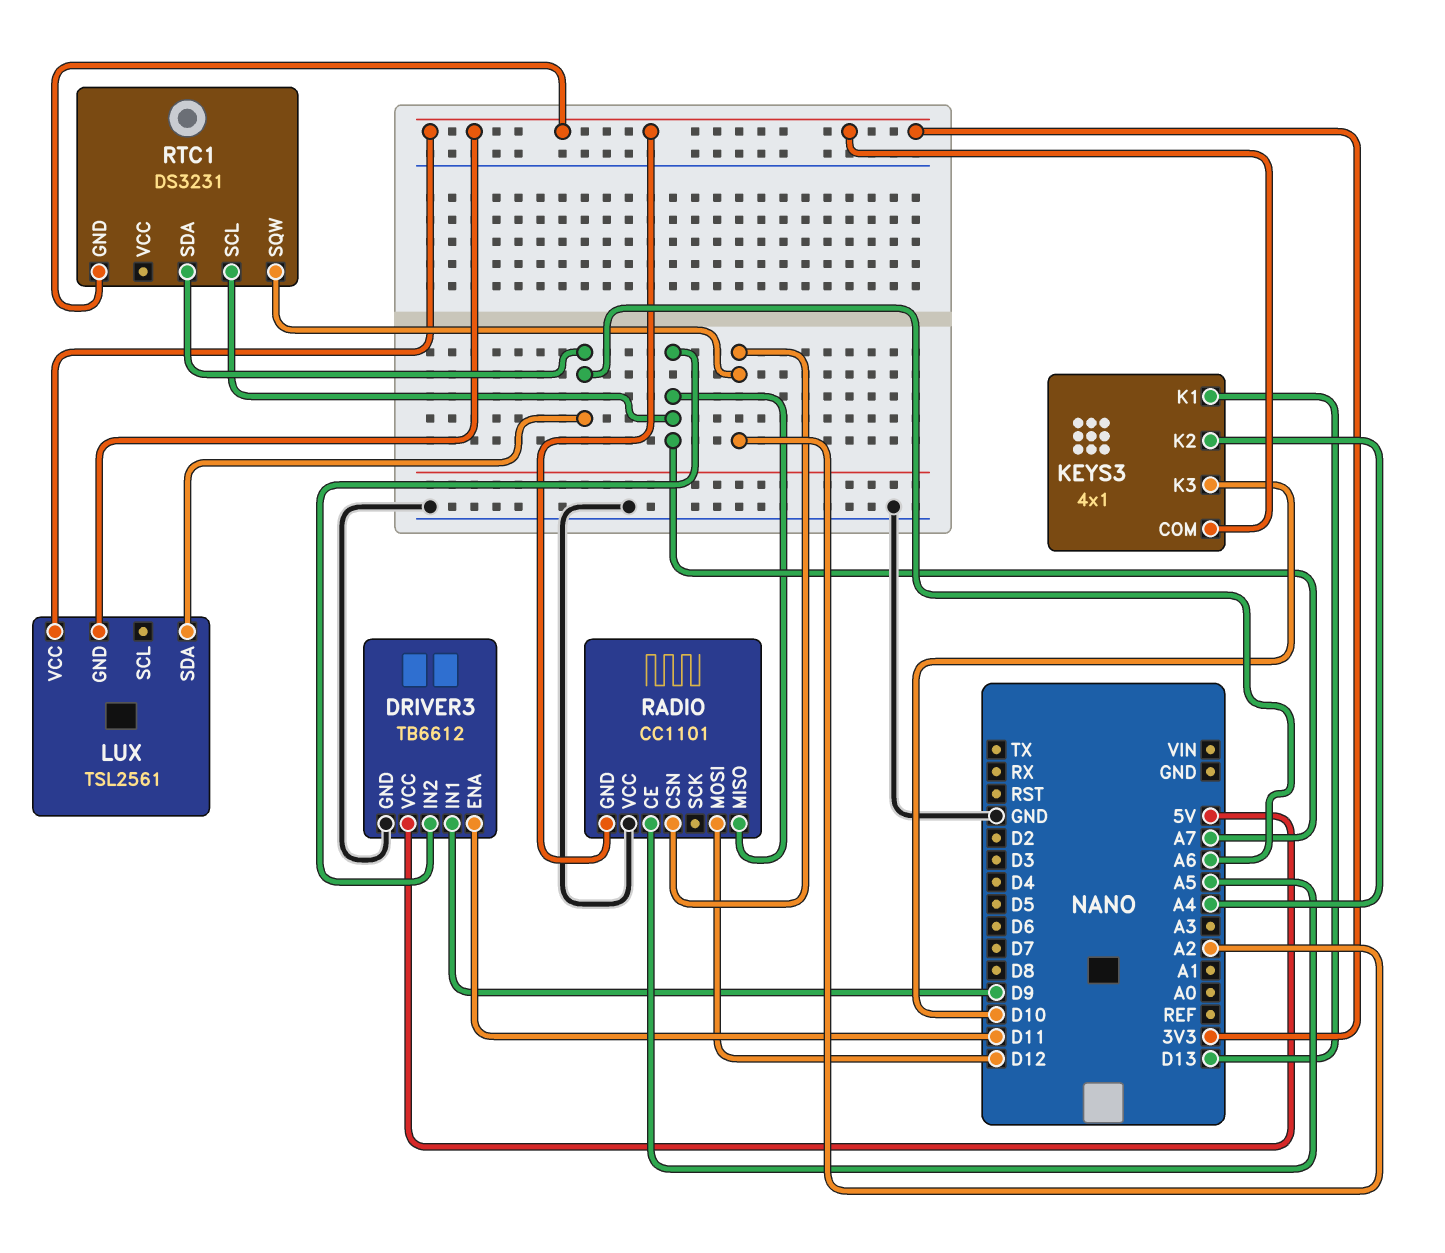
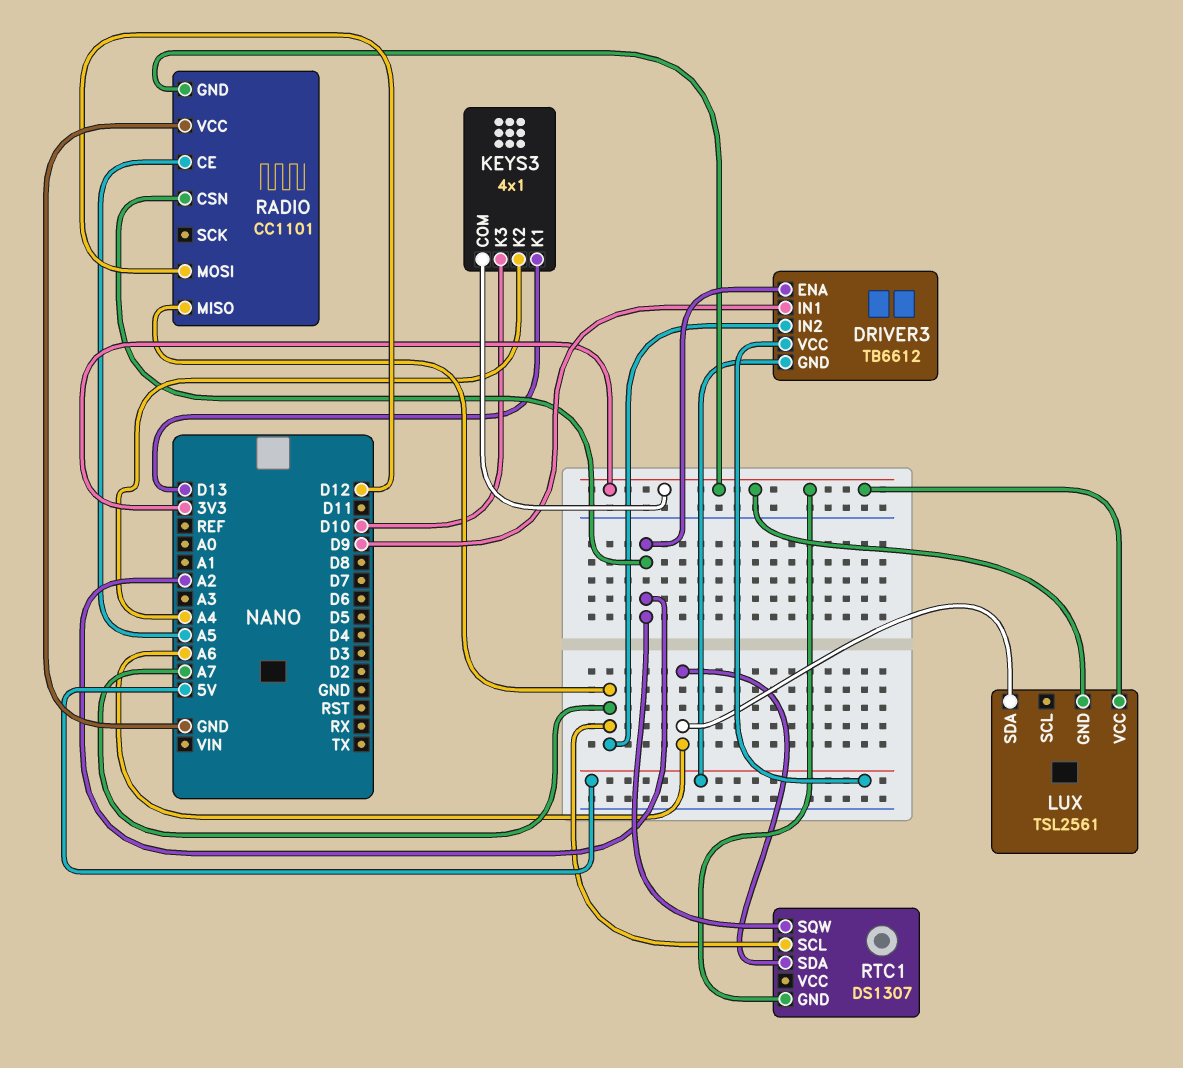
DRIVER3 pin ENA: D11 -> A2
DRIVER3 pin GND: GND -> 5V
RTC1: DS3231 -> DS1307

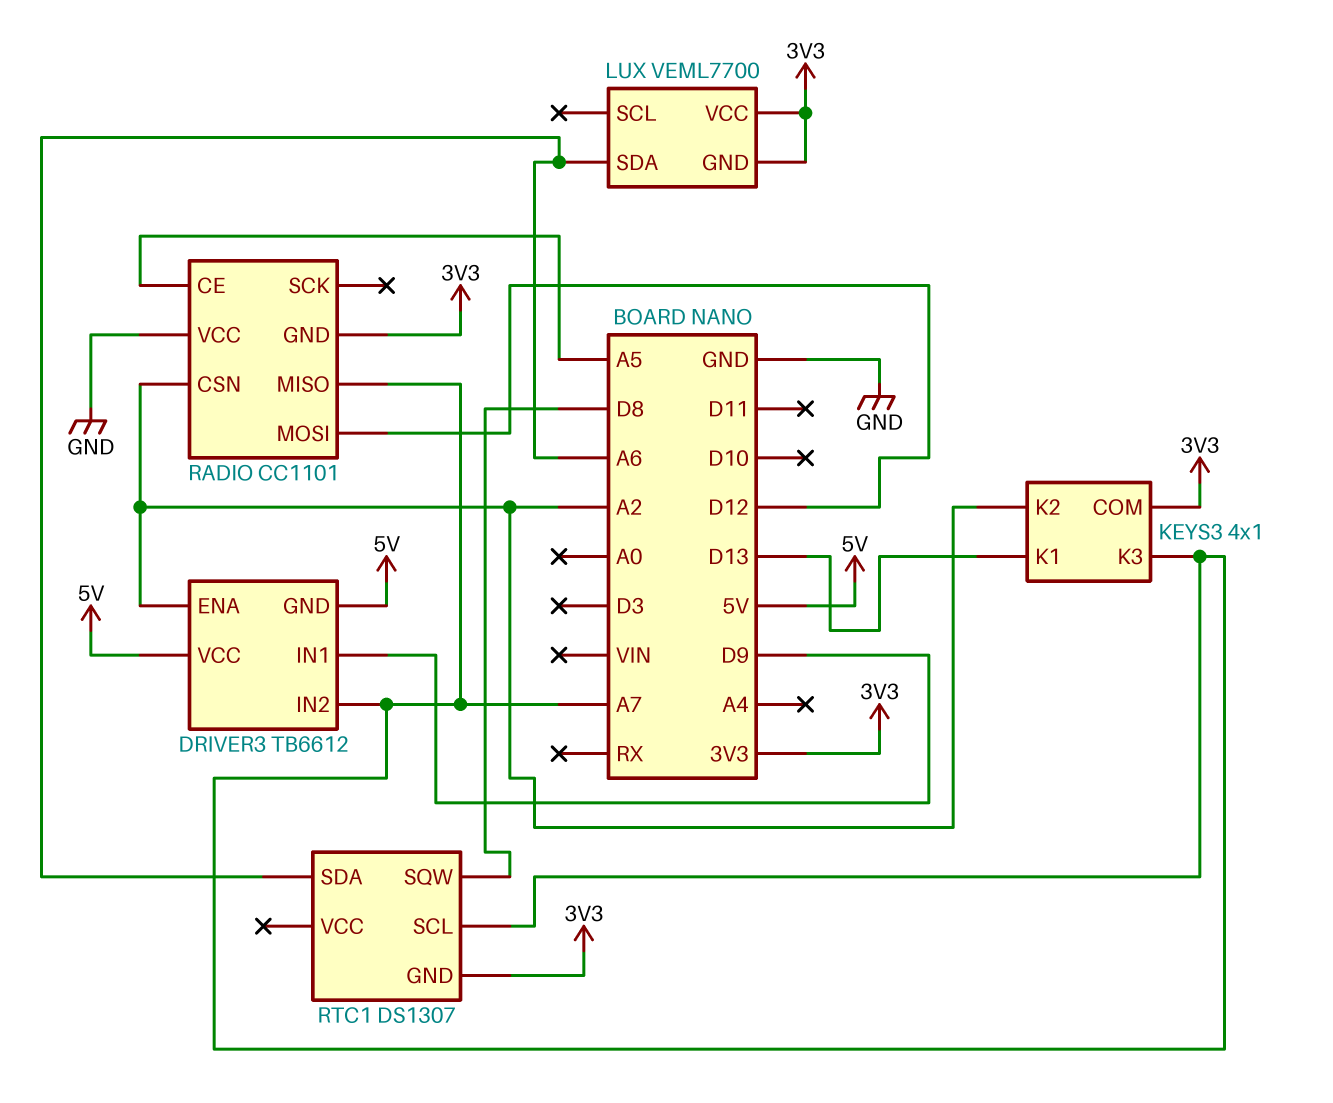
KEYS3 pin K2: A4 -> A2
KEYS3 pin K3: D10 -> A7
LUX: TSL2561 -> VEML7700
RTC1 pin SQW: A2 -> D8

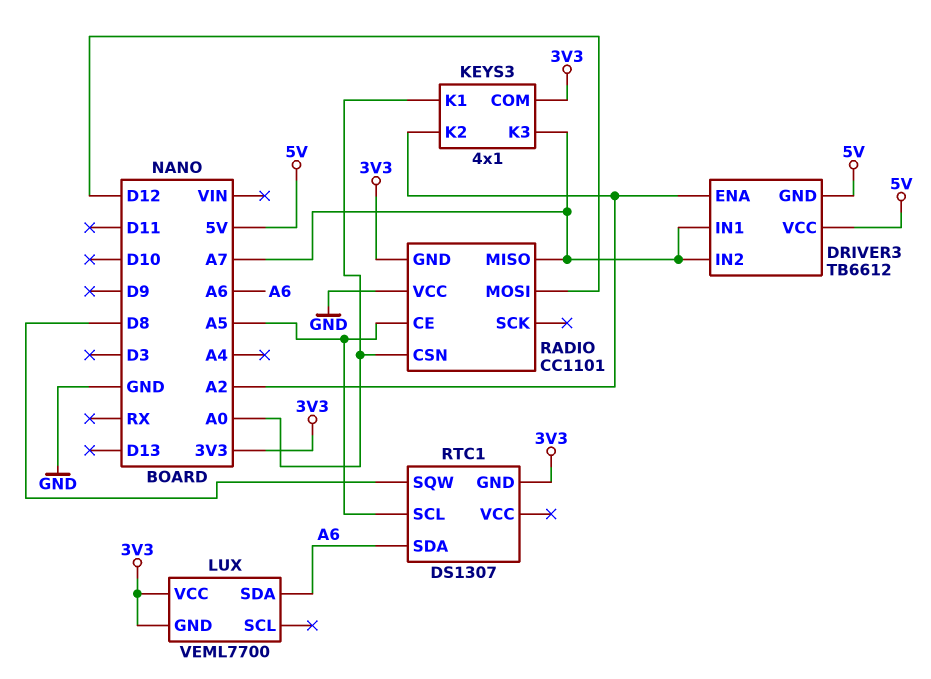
DRIVER3 pin IN1: D9 -> A7
KEYS3 pin K1: D13 -> A0
RADIO pin CSN: A2 -> A0
RTC1 pin SCL: A7 -> A5

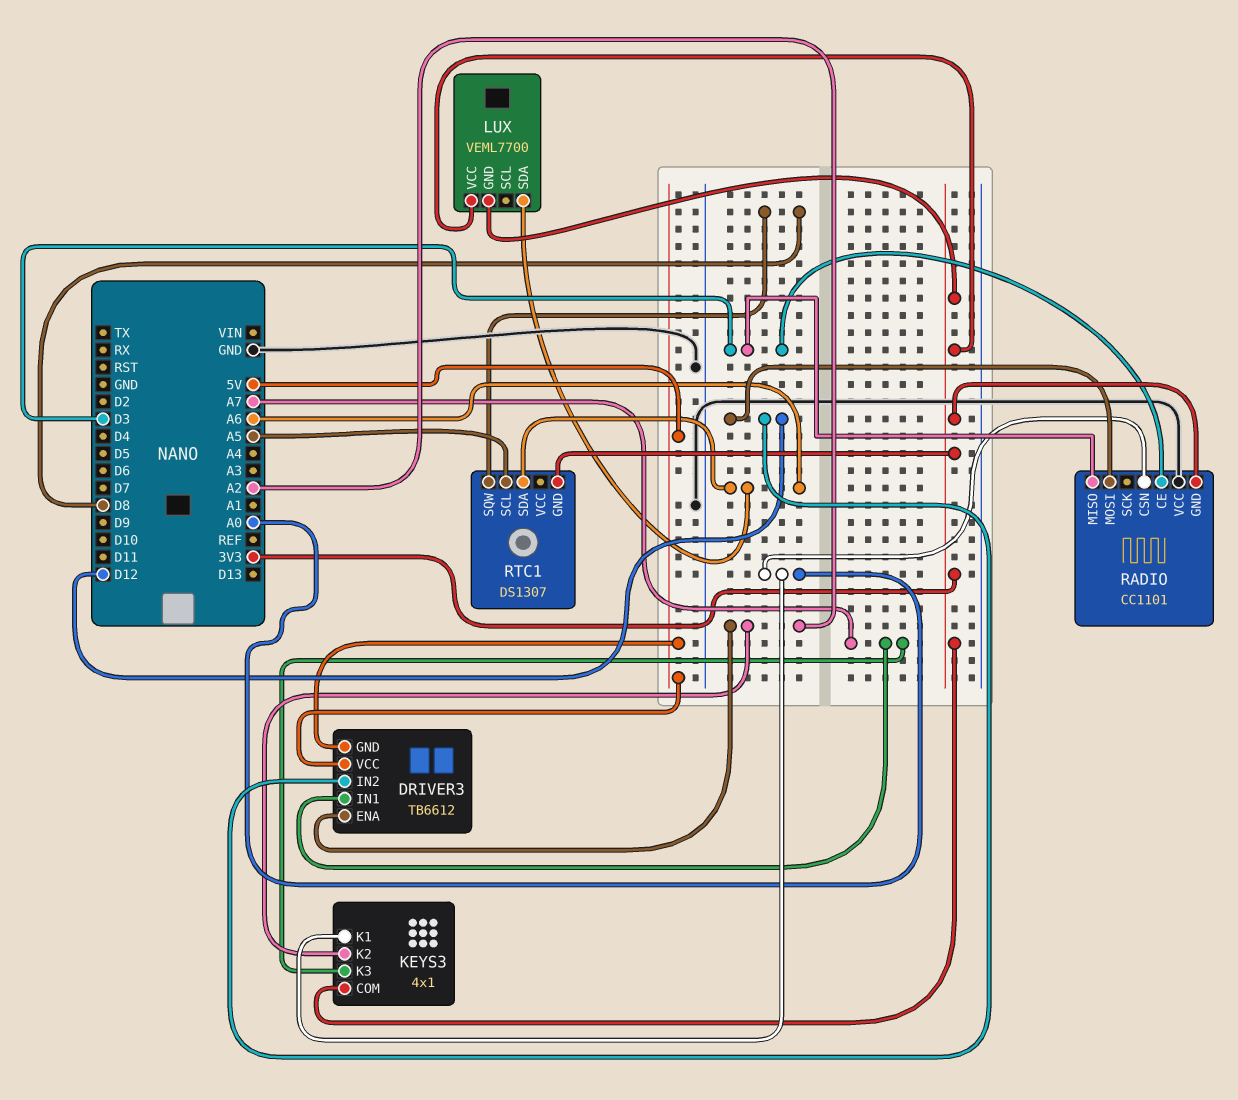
DRIVER3 pin IN2: A7 -> D12
RADIO pin CE: A5 -> D3
RADIO pin MISO: A7 -> D3

